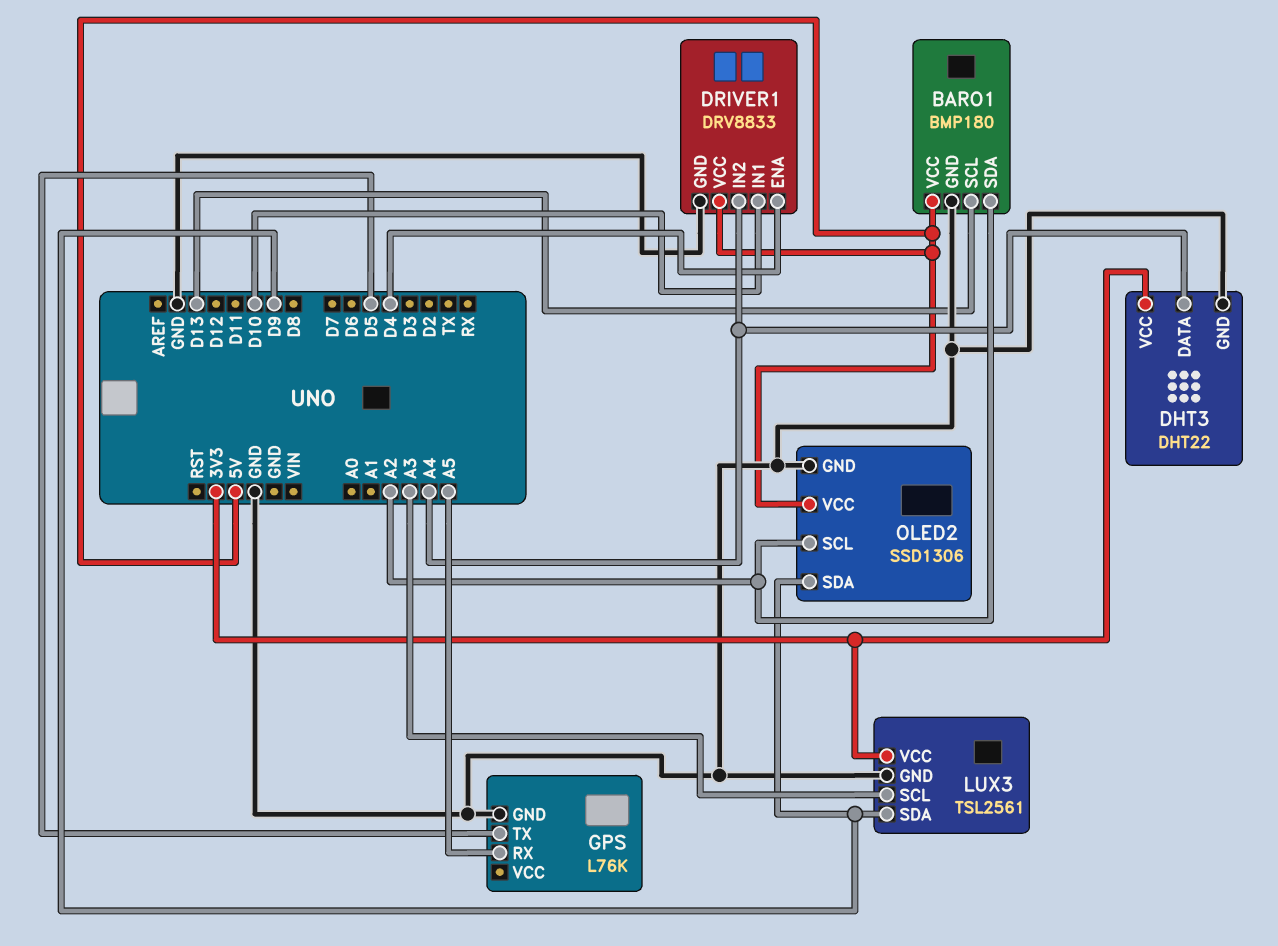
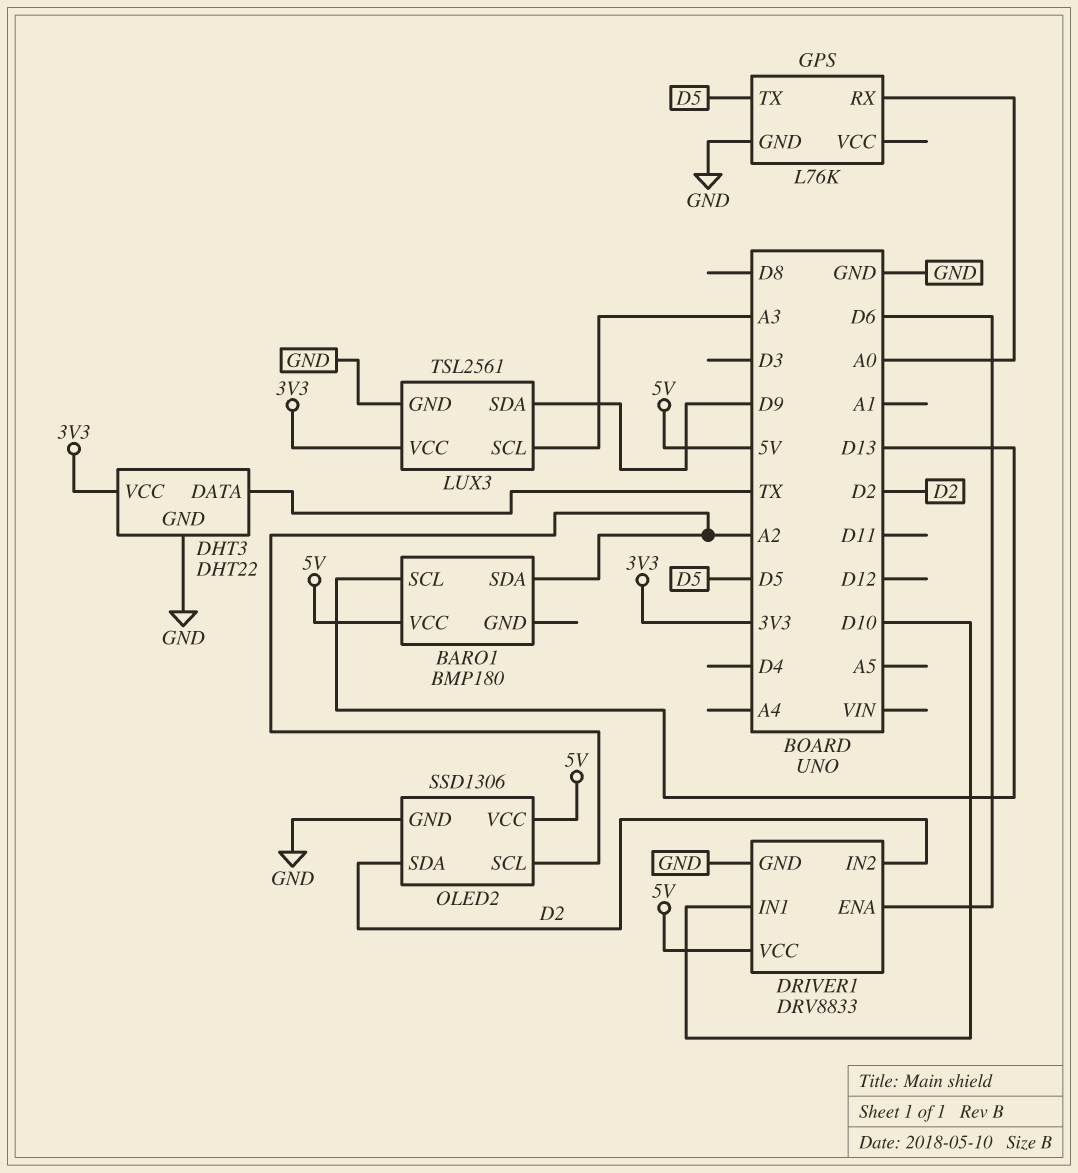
BARO1 pin GND: GND -> none
DHT3 pin DATA: A4 -> TX
DRIVER1 pin ENA: D4 -> D6
DRIVER1 pin IN2: A4 -> D2
GPS pin RX: A5 -> A0
OLED2 pin SDA: D9 -> D2

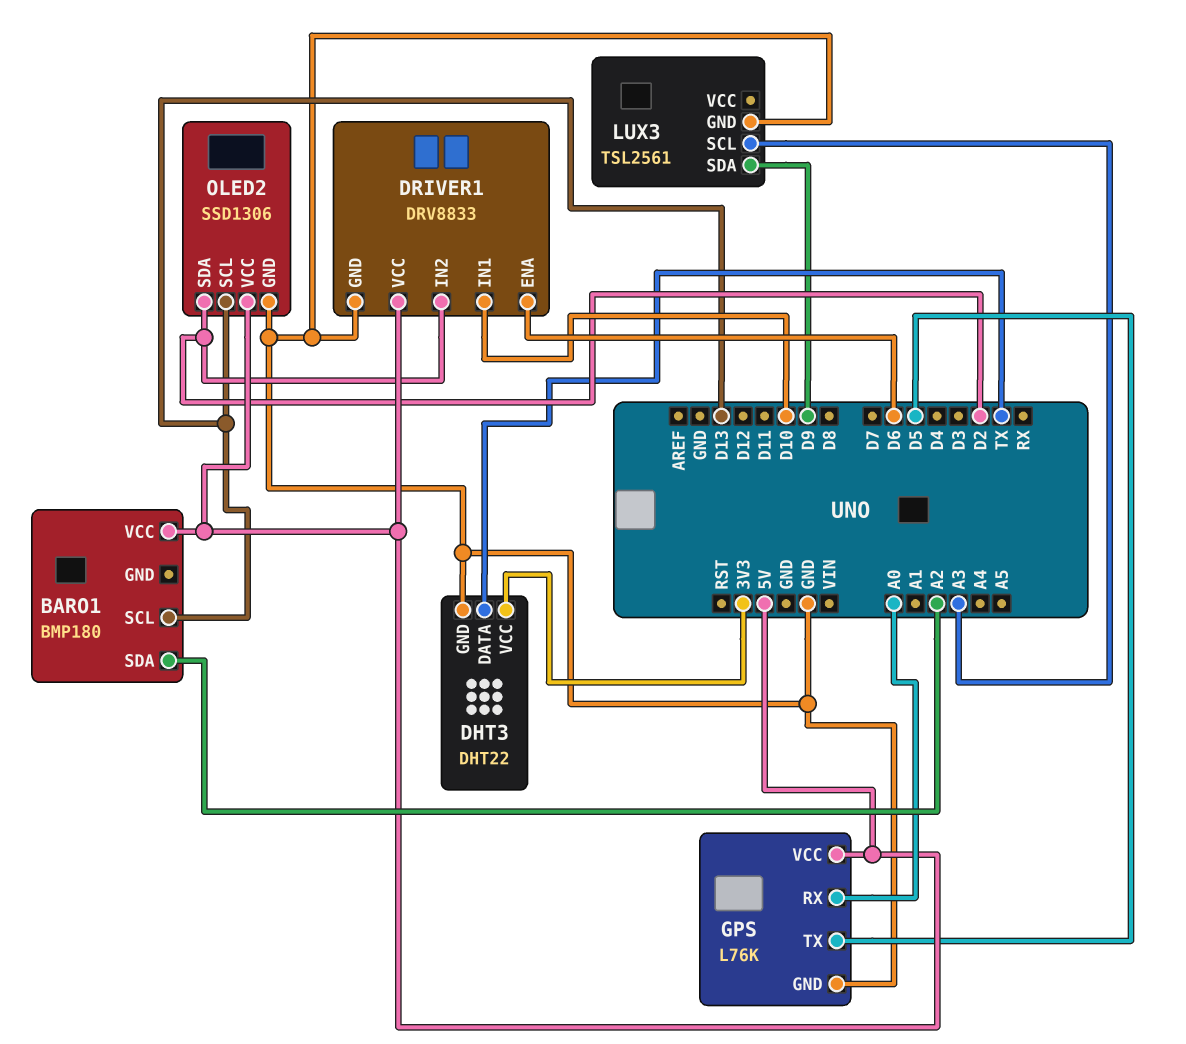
GPS pin VCC: none -> 5V
LUX3 pin VCC: 3V3 -> none
OLED2 pin SCL: A2 -> D13

